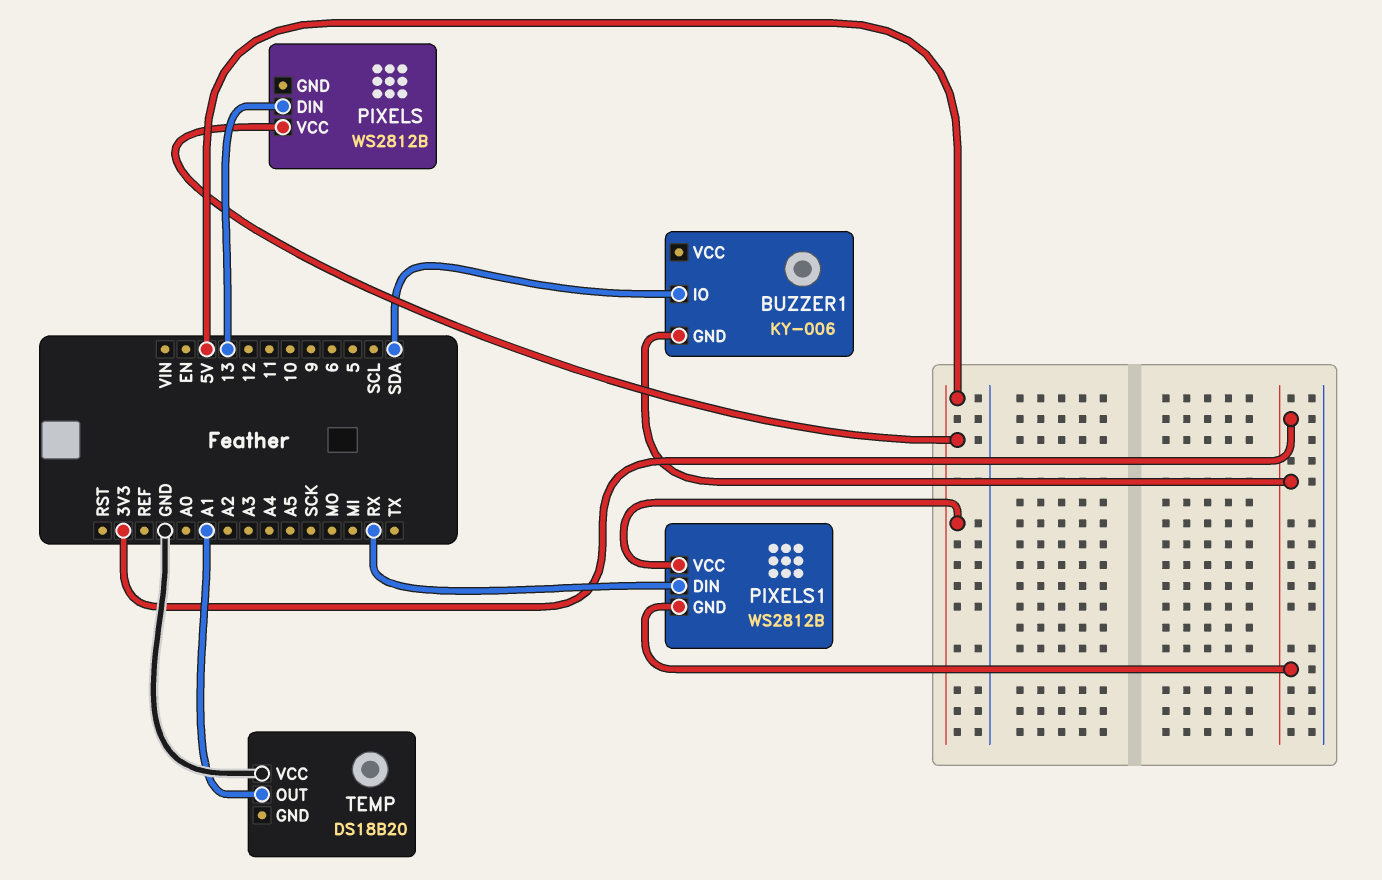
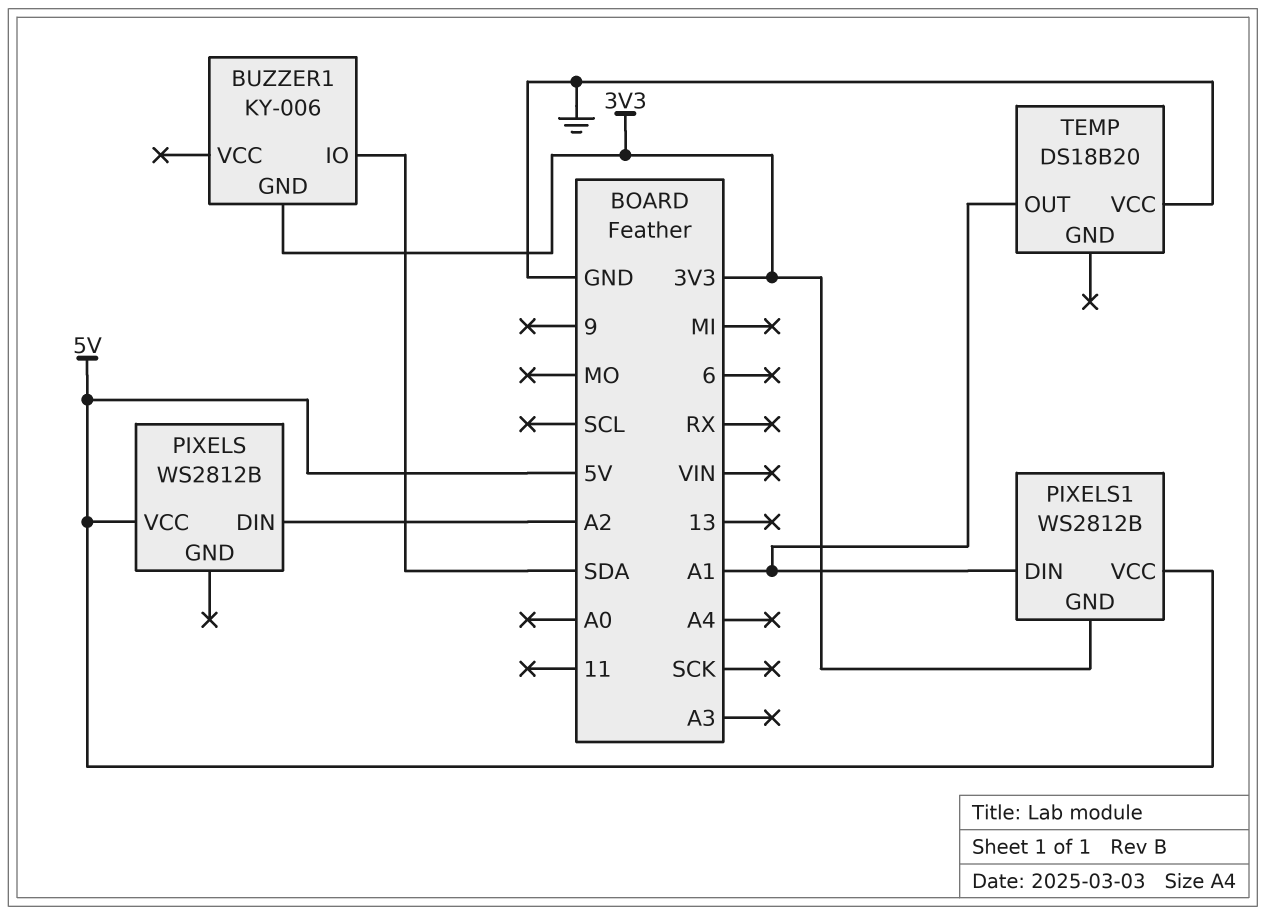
PIXELS pin DIN: 13 -> A2
PIXELS1 pin DIN: RX -> A1

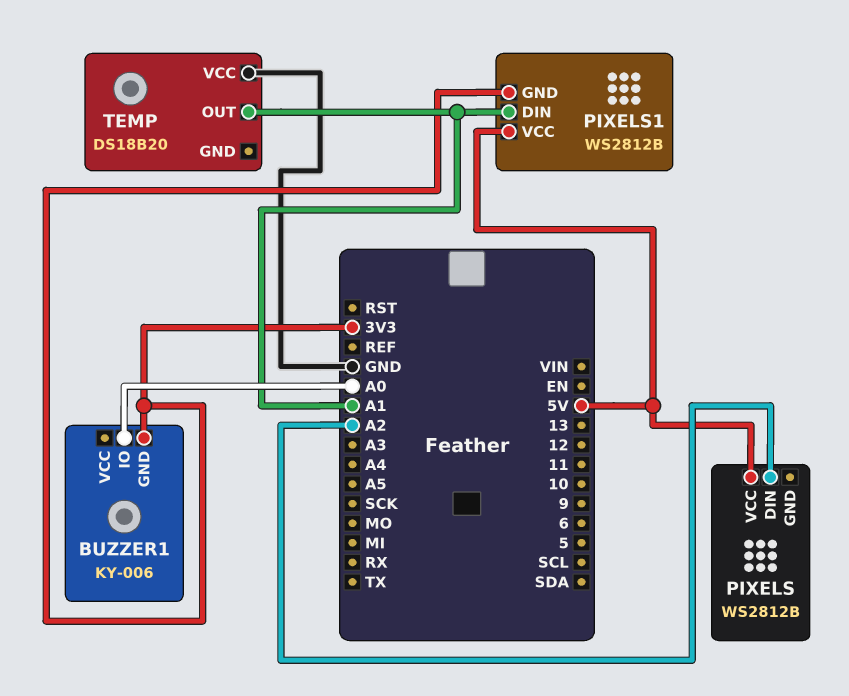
BUZZER1 pin IO: SDA -> A0

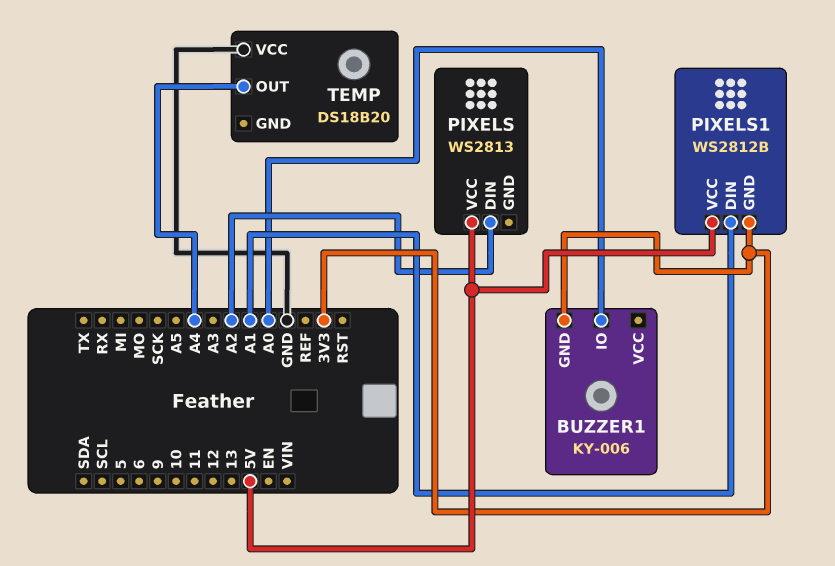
PIXELS: WS2812B -> WS2813
TEMP pin OUT: A1 -> A4

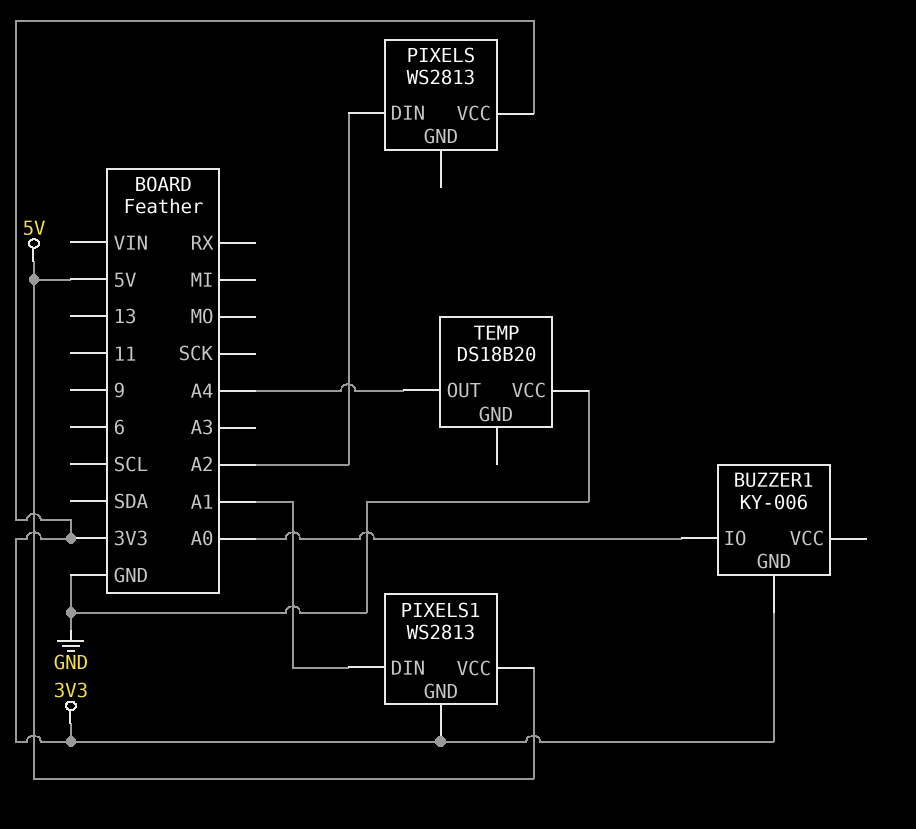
PIXELS pin VCC: 5V -> 3V3
PIXELS1: WS2812B -> WS2813

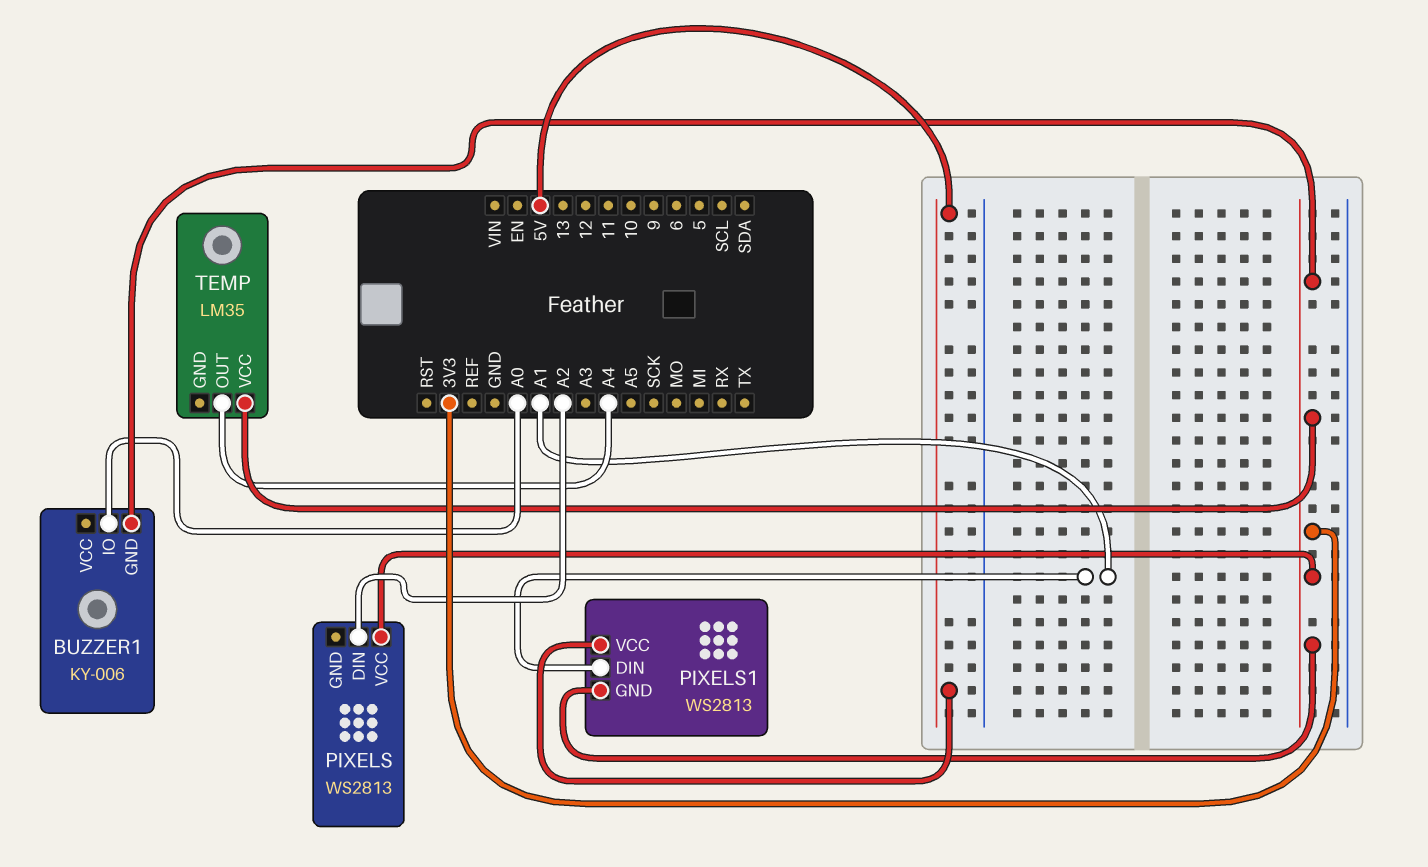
TEMP: DS18B20 -> LM35
TEMP pin VCC: GND -> 3V3

